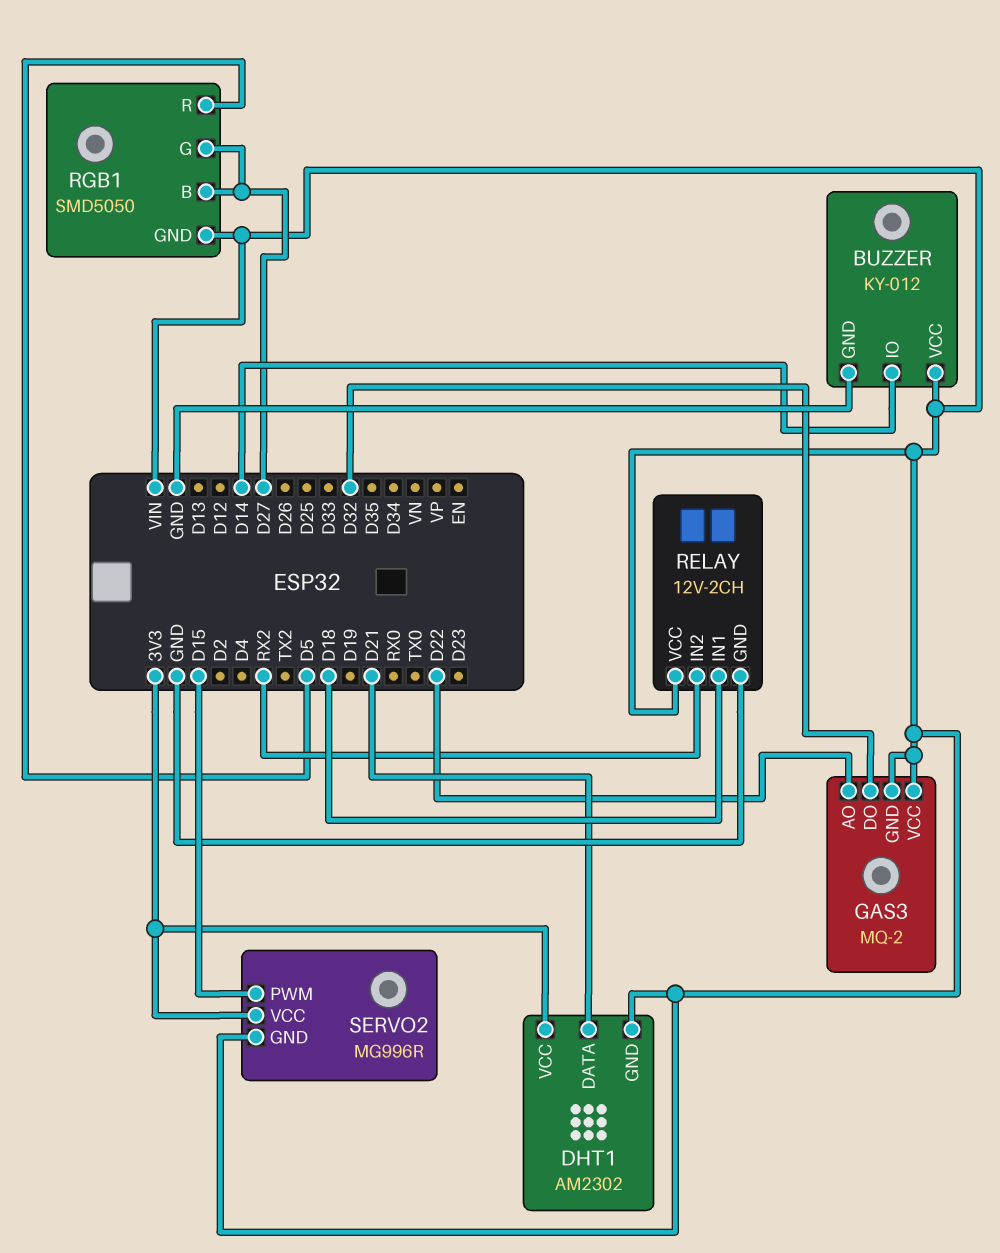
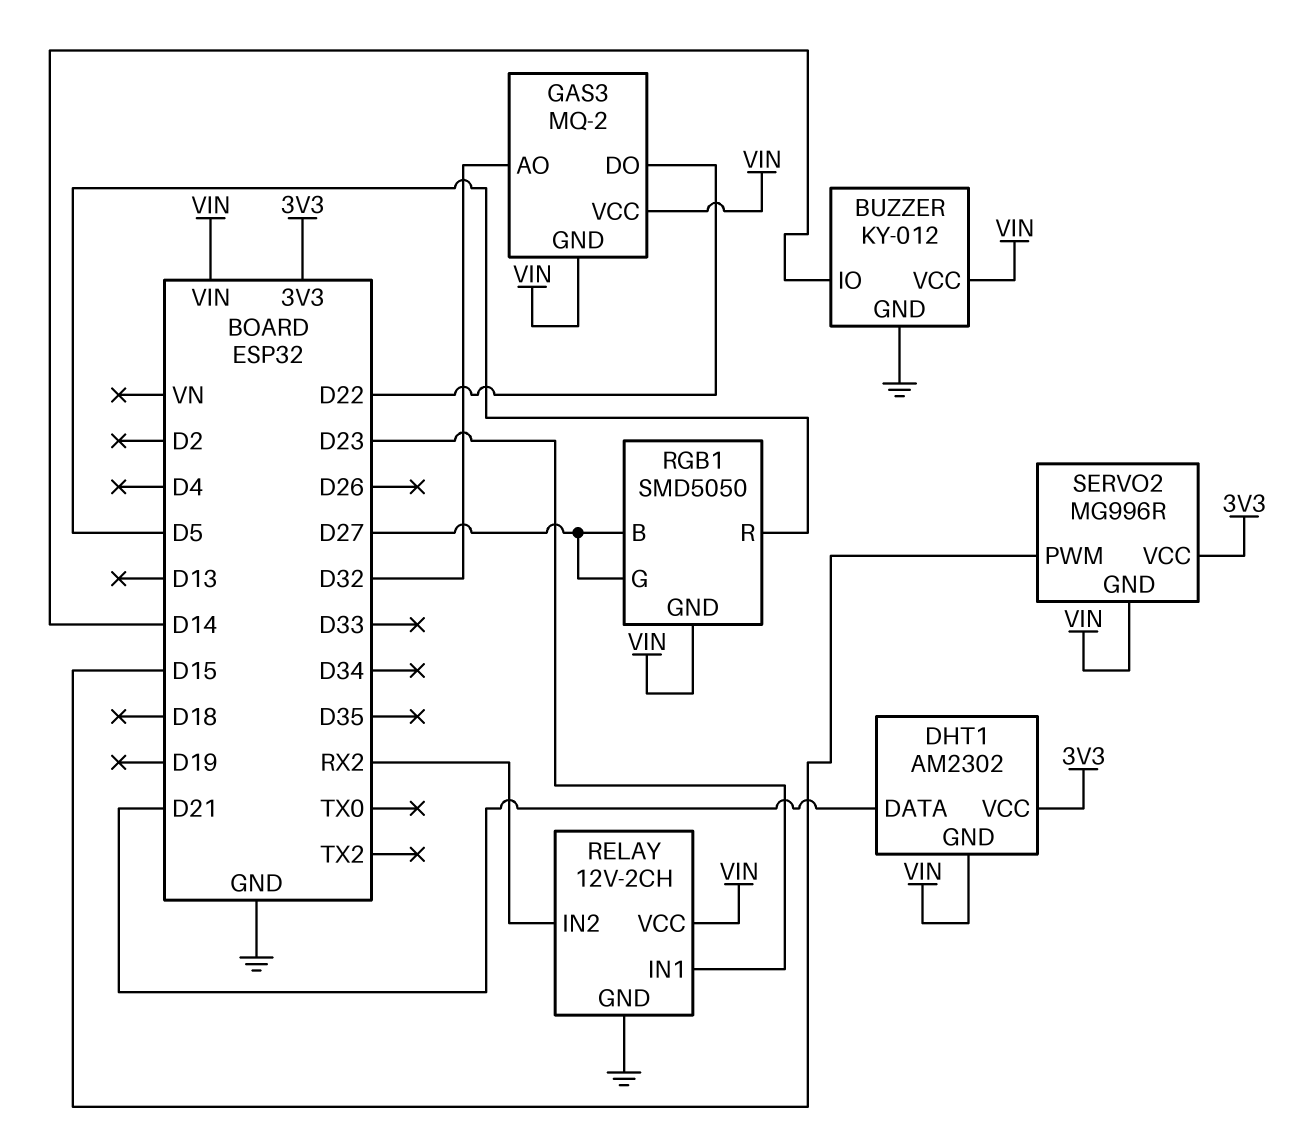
GAS3 pin AO: D22 -> D32
GAS3 pin DO: D32 -> D22
RELAY pin IN1: D18 -> D23

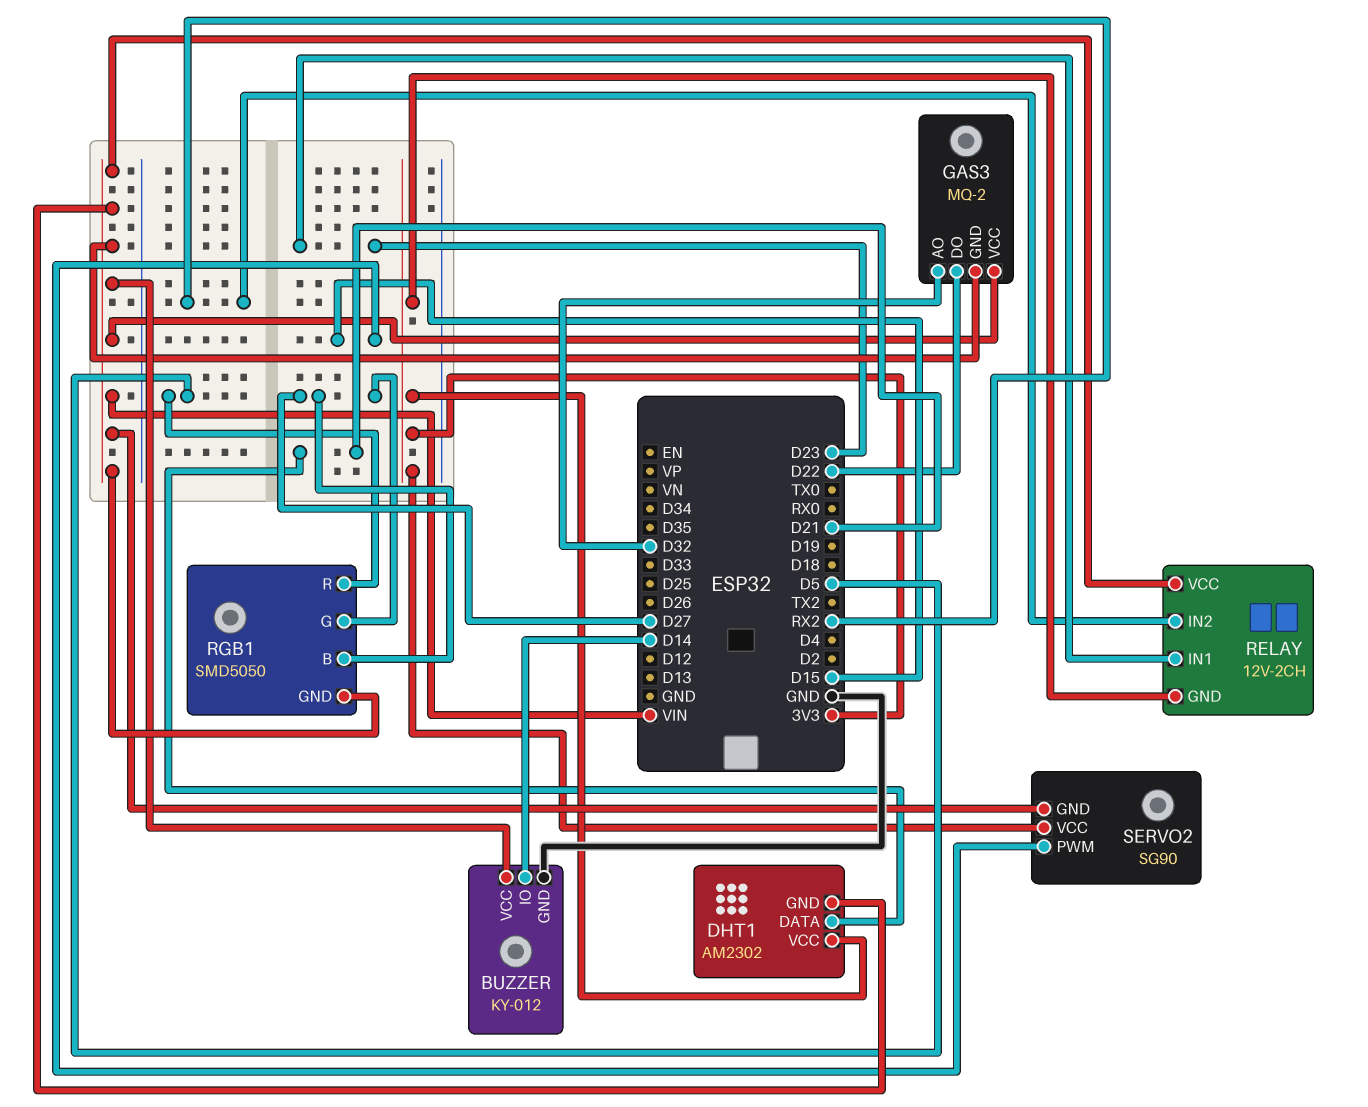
RELAY pin GND: GND -> 3V3
SERVO2: MG996R -> SG90

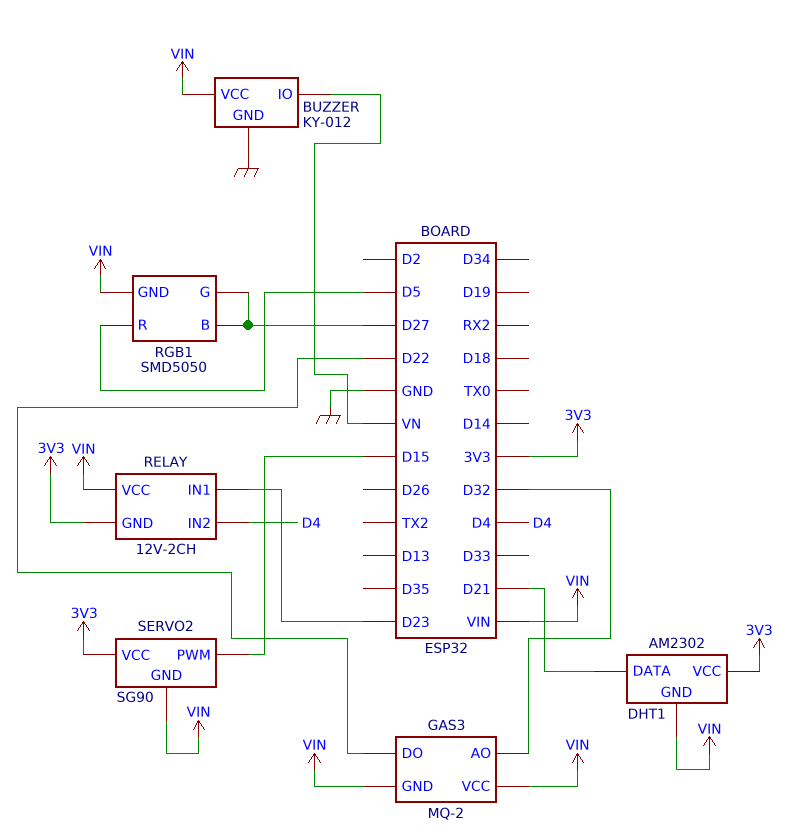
BUZZER pin IO: D14 -> VN
RELAY pin IN2: RX2 -> D4

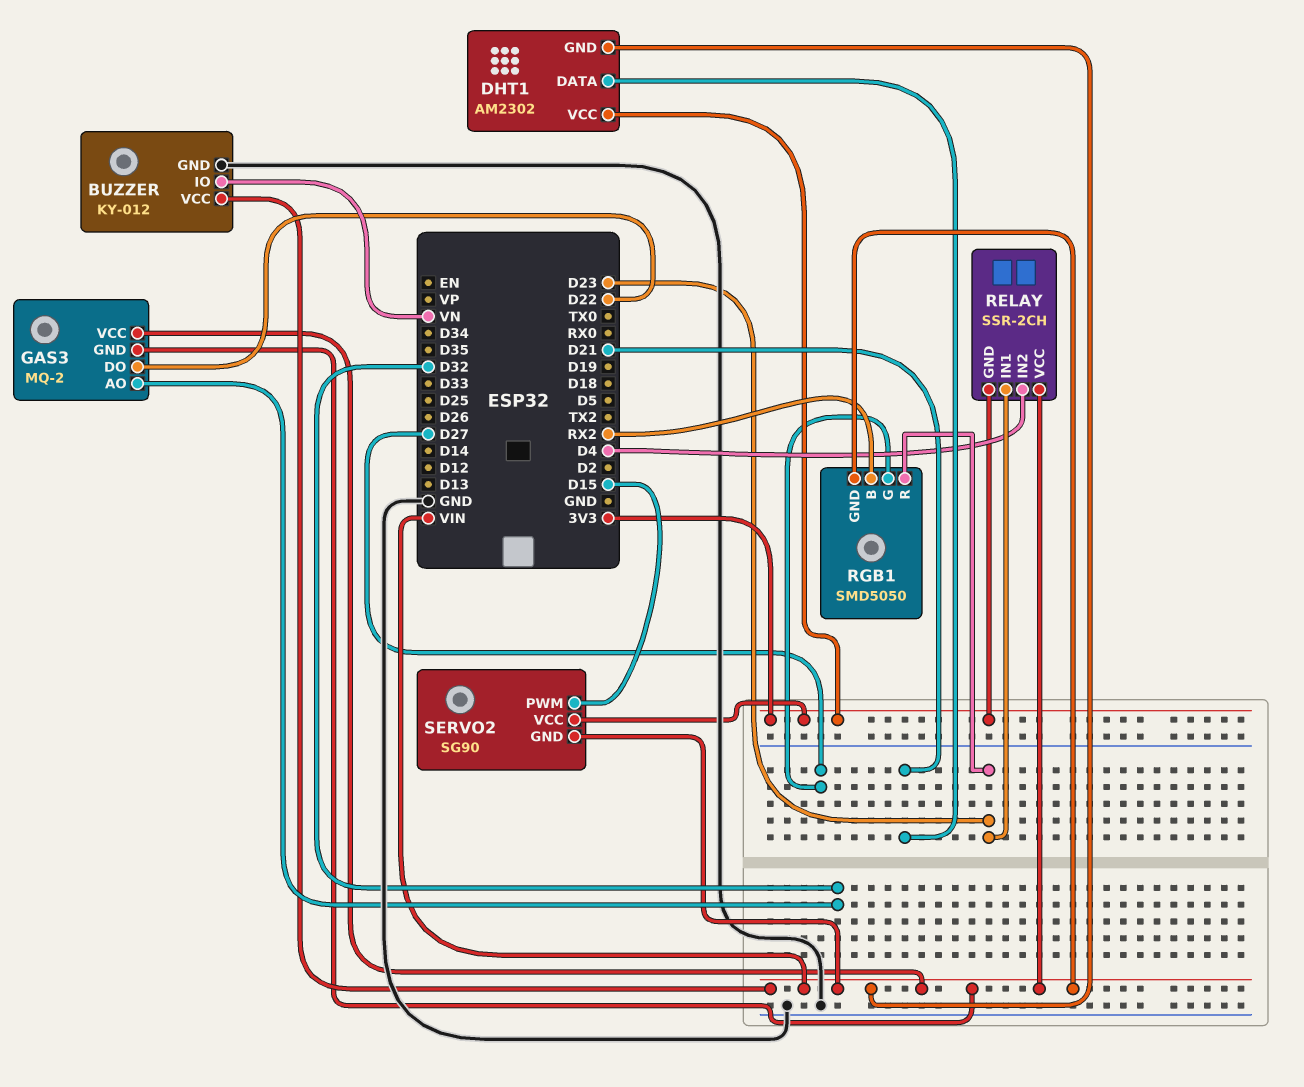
RELAY: 12V-2CH -> SSR-2CH
RGB1 pin B: D27 -> RX2
RGB1 pin R: D5 -> D23

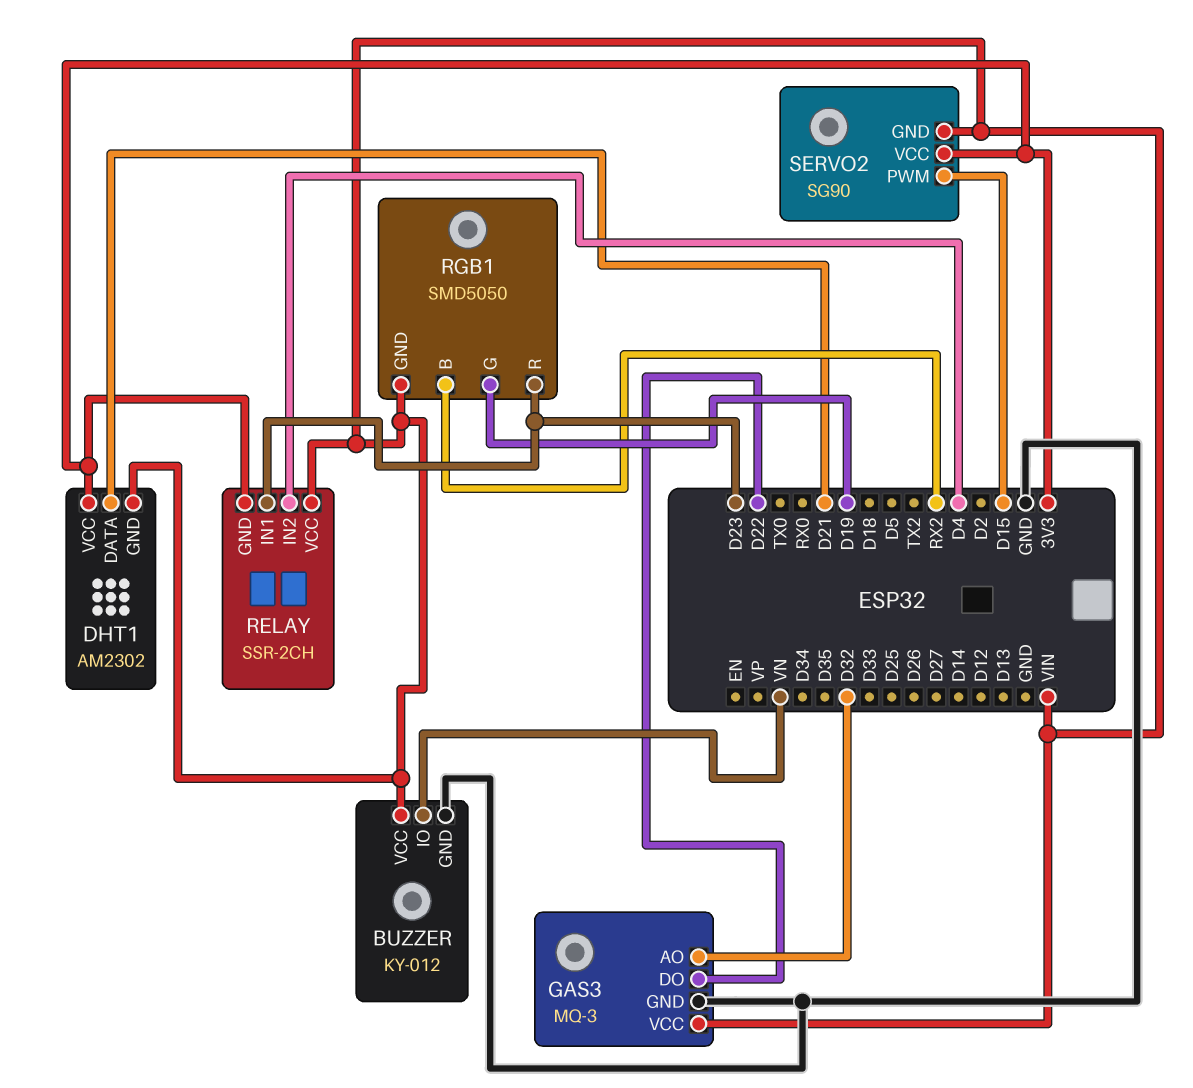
GAS3: MQ-2 -> MQ-3
GAS3 pin GND: VIN -> GND
RGB1 pin G: D27 -> D19

